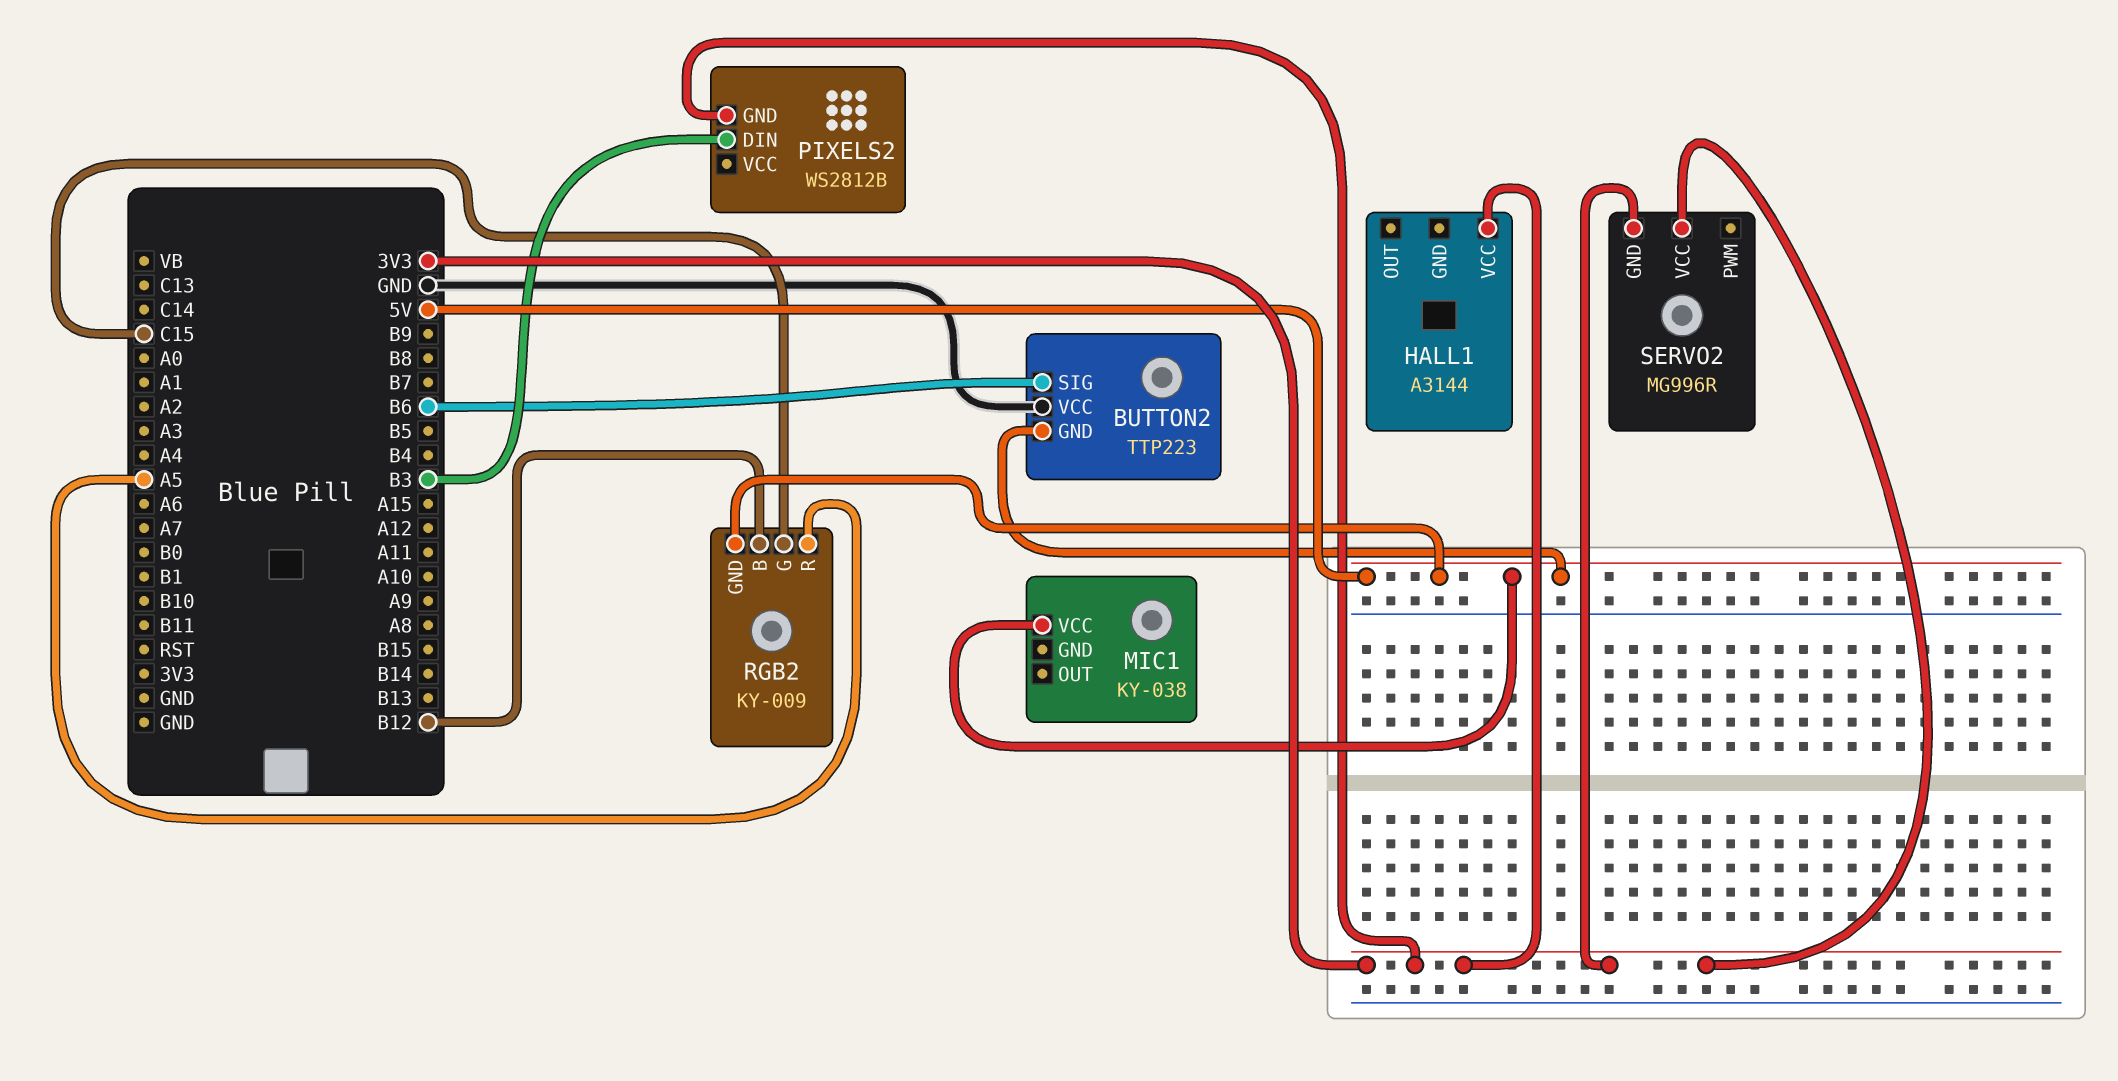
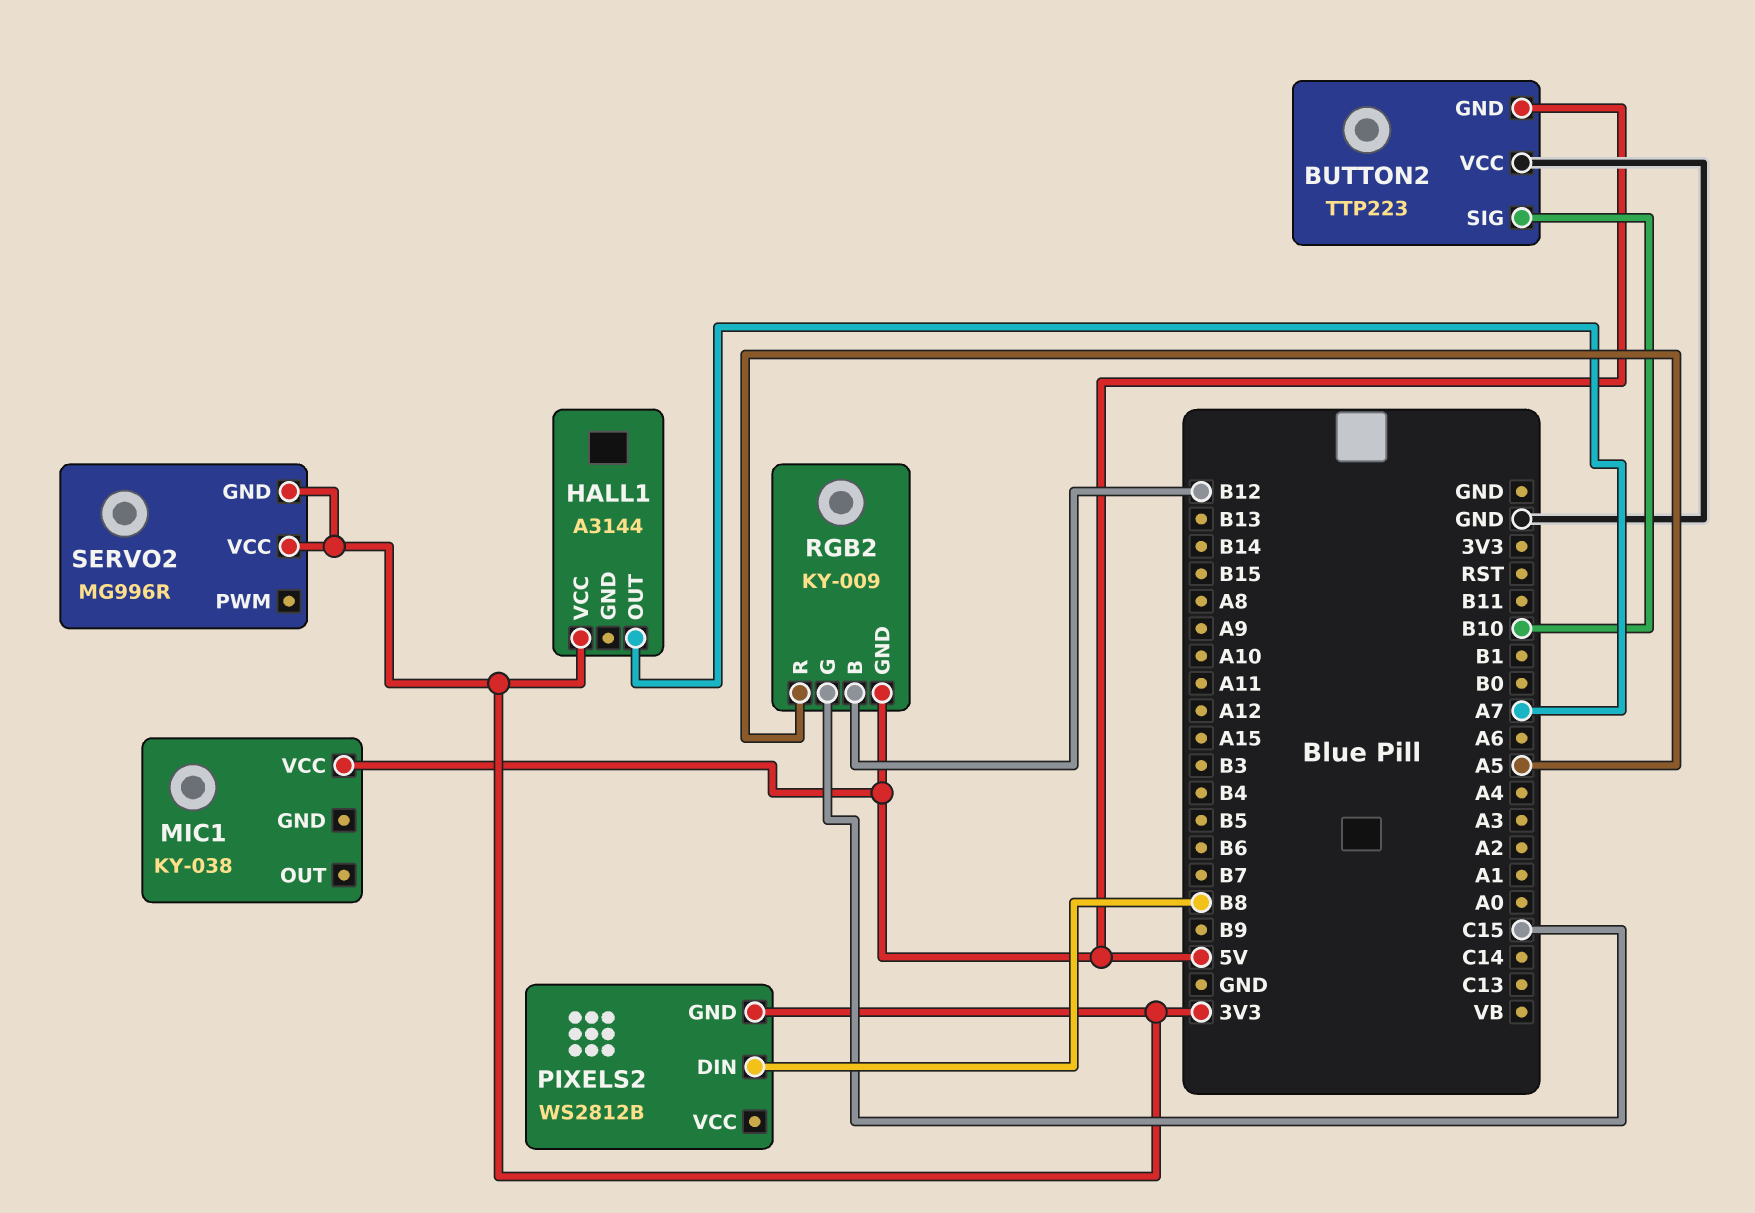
BUTTON2 pin SIG: B6 -> B10
HALL1 pin OUT: none -> A7
PIXELS2 pin DIN: B3 -> B8

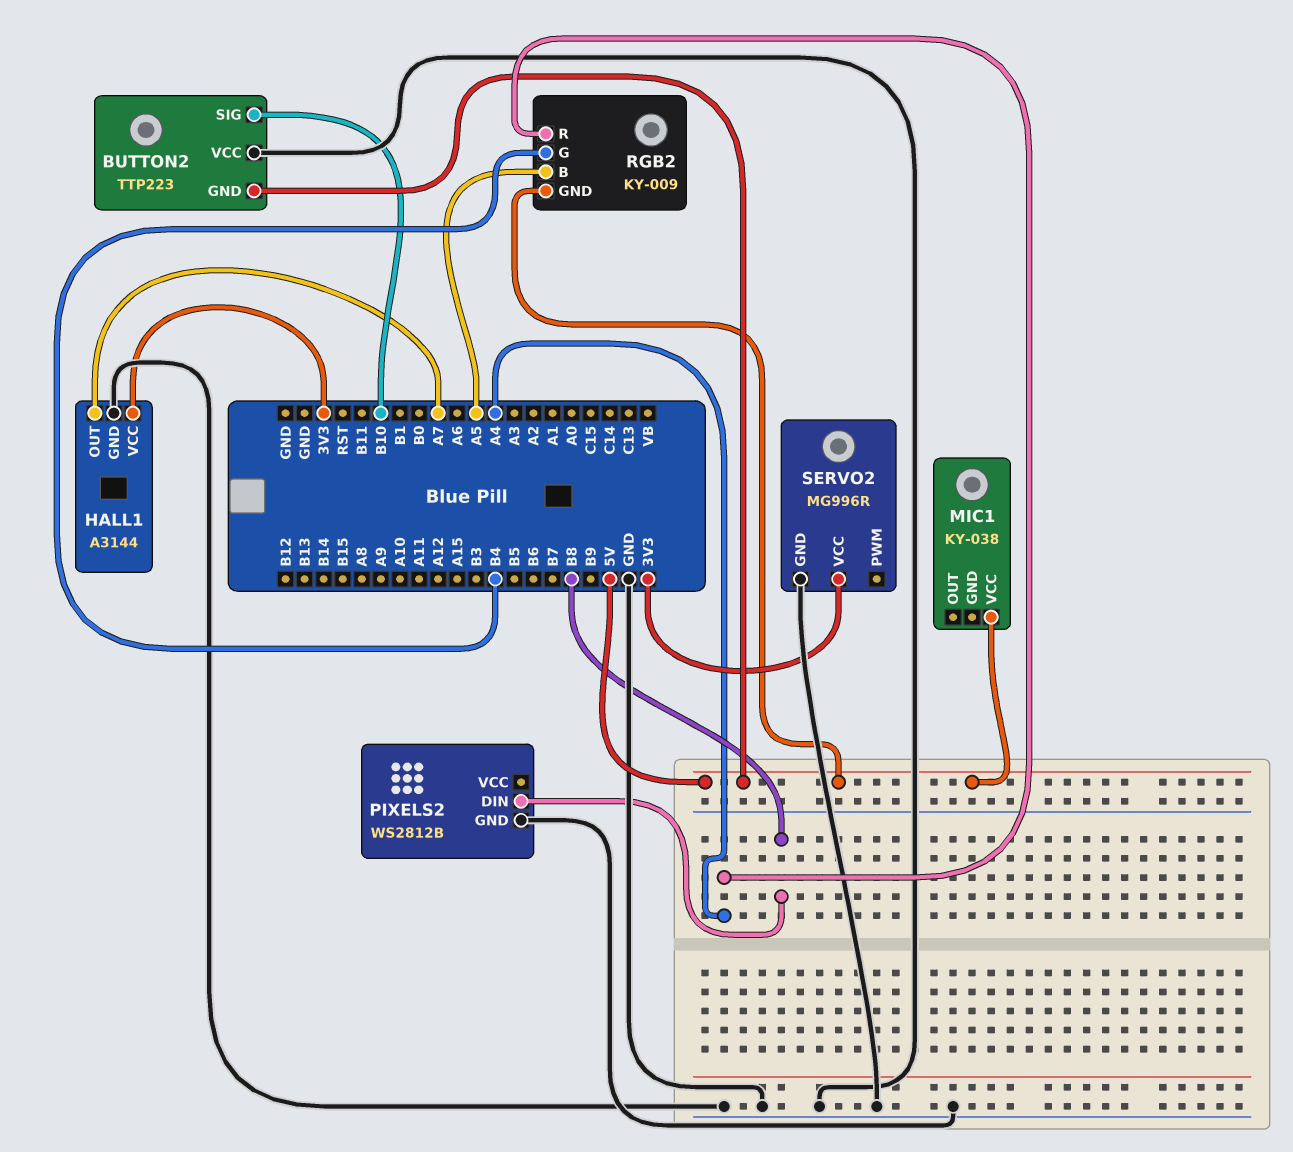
HALL1 pin GND: none -> GND
PIXELS2 pin GND: 3V3 -> GND
RGB2 pin B: B12 -> A5
RGB2 pin G: C15 -> B4
RGB2 pin R: A5 -> A4
SERVO2 pin GND: 3V3 -> GND

